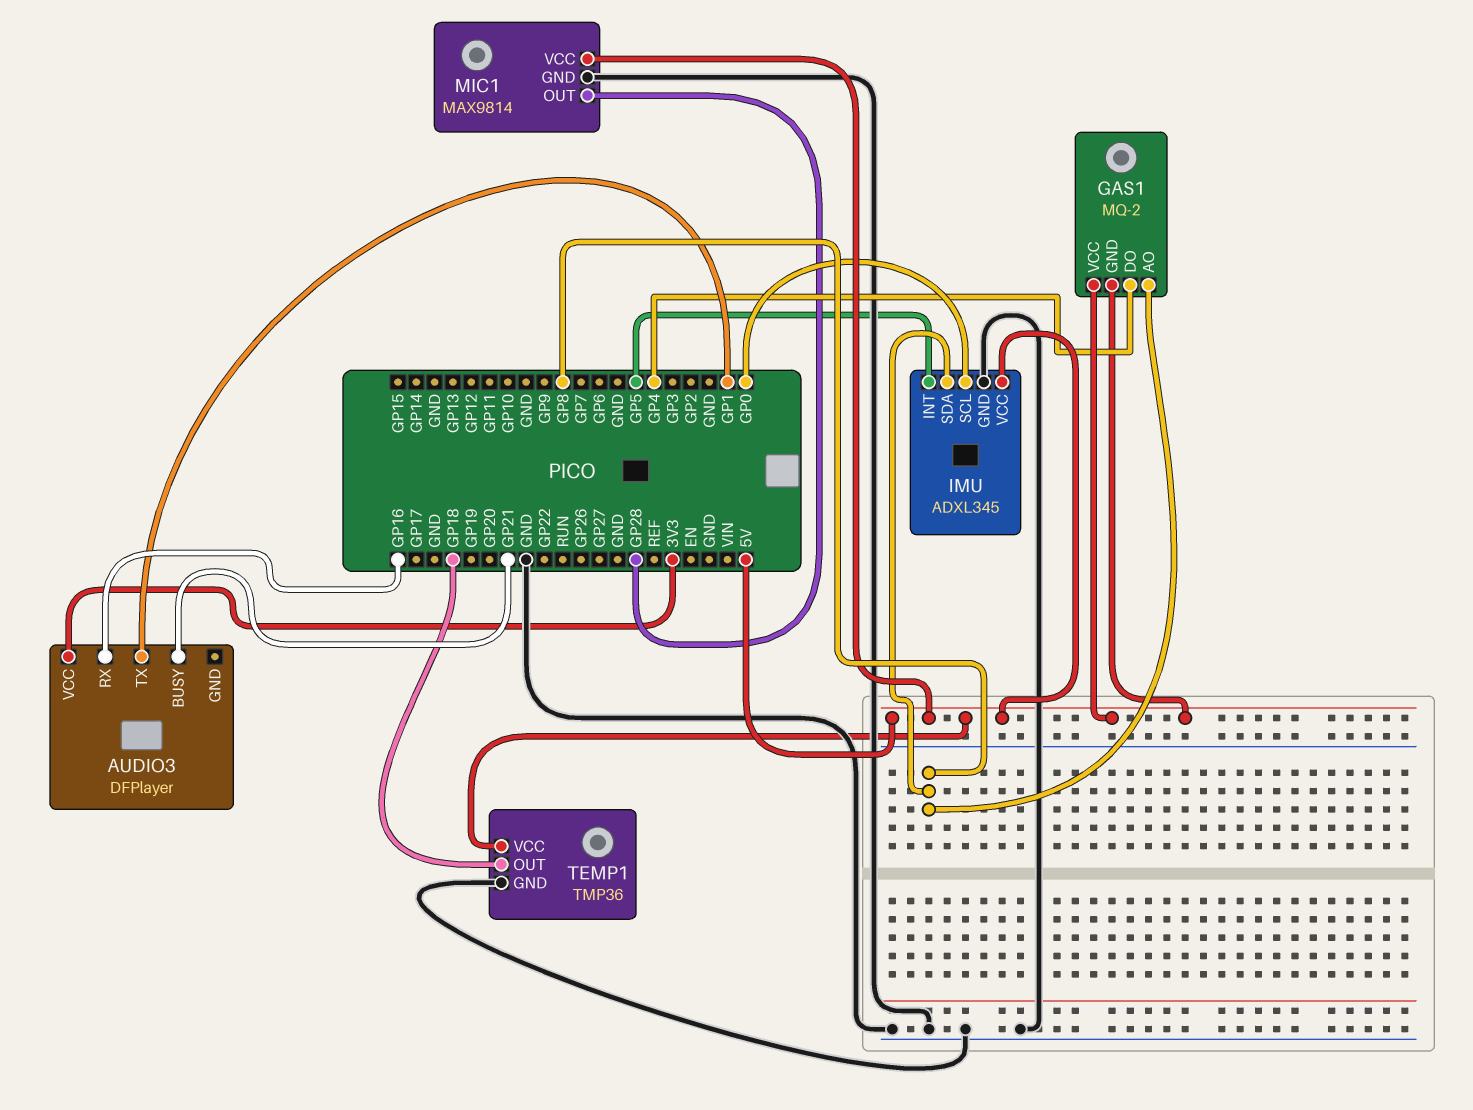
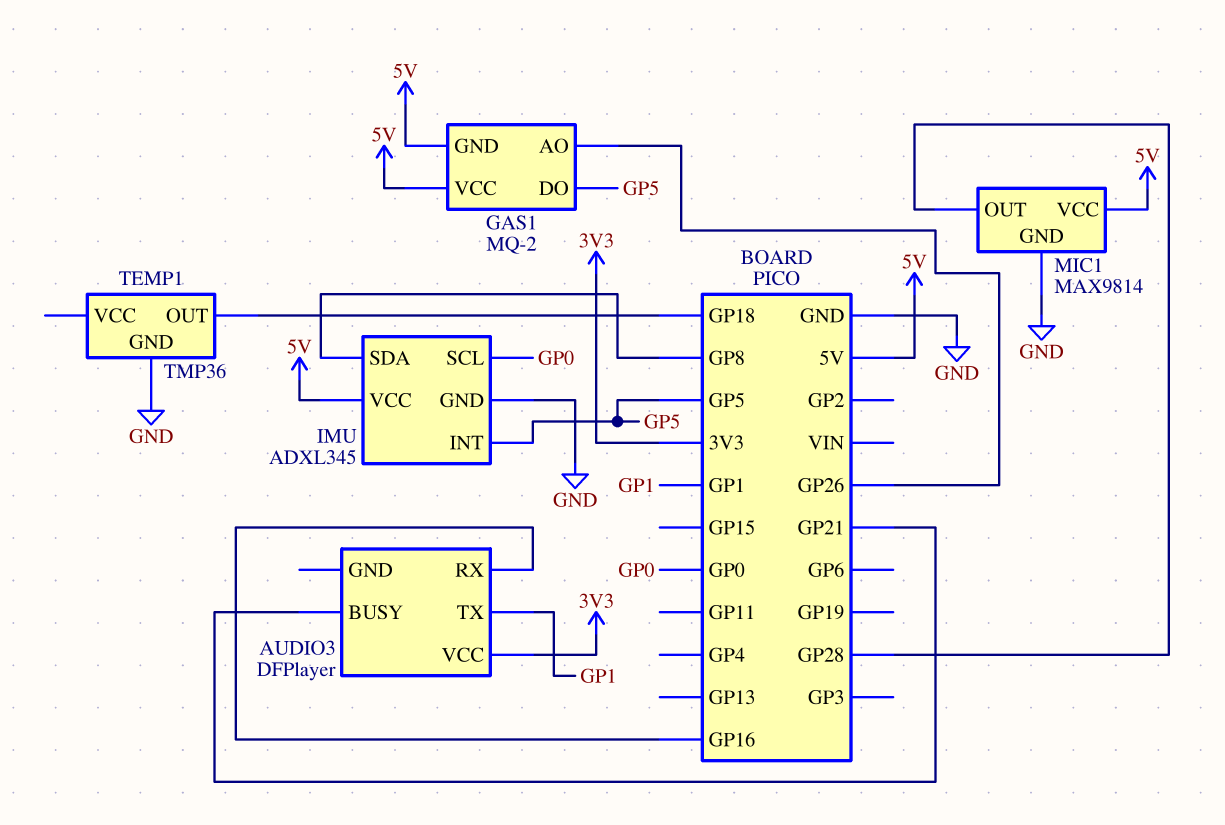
GAS1 pin AO: GP8 -> GP26
GAS1 pin DO: GP4 -> GP5
TEMP1 pin VCC: 5V -> none

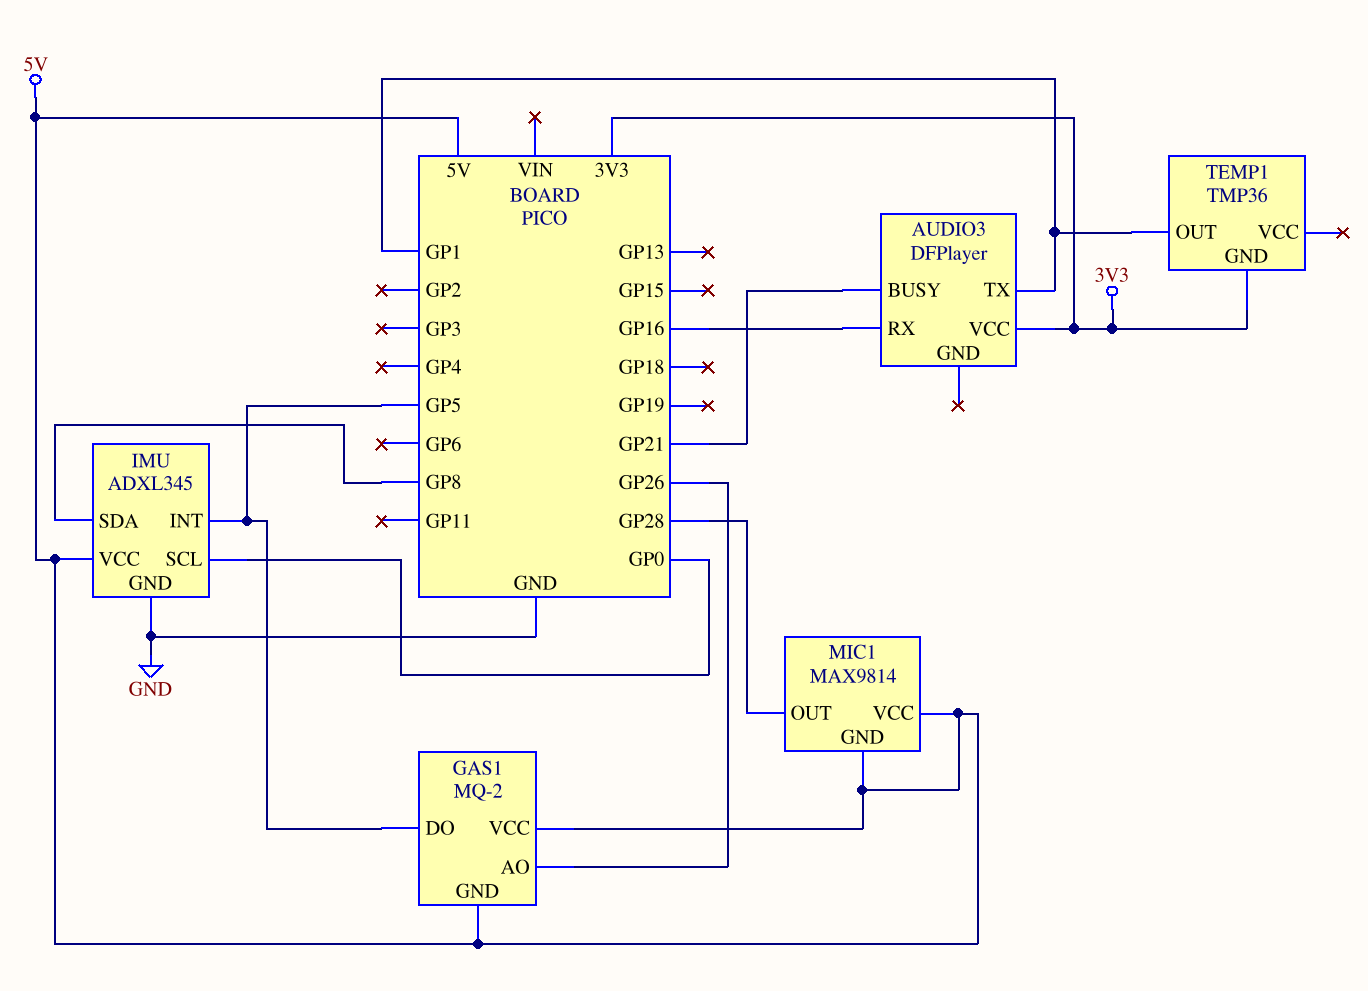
MIC1 pin GND: GND -> 5V
TEMP1 pin GND: GND -> 3V3
TEMP1 pin OUT: GP18 -> GP1

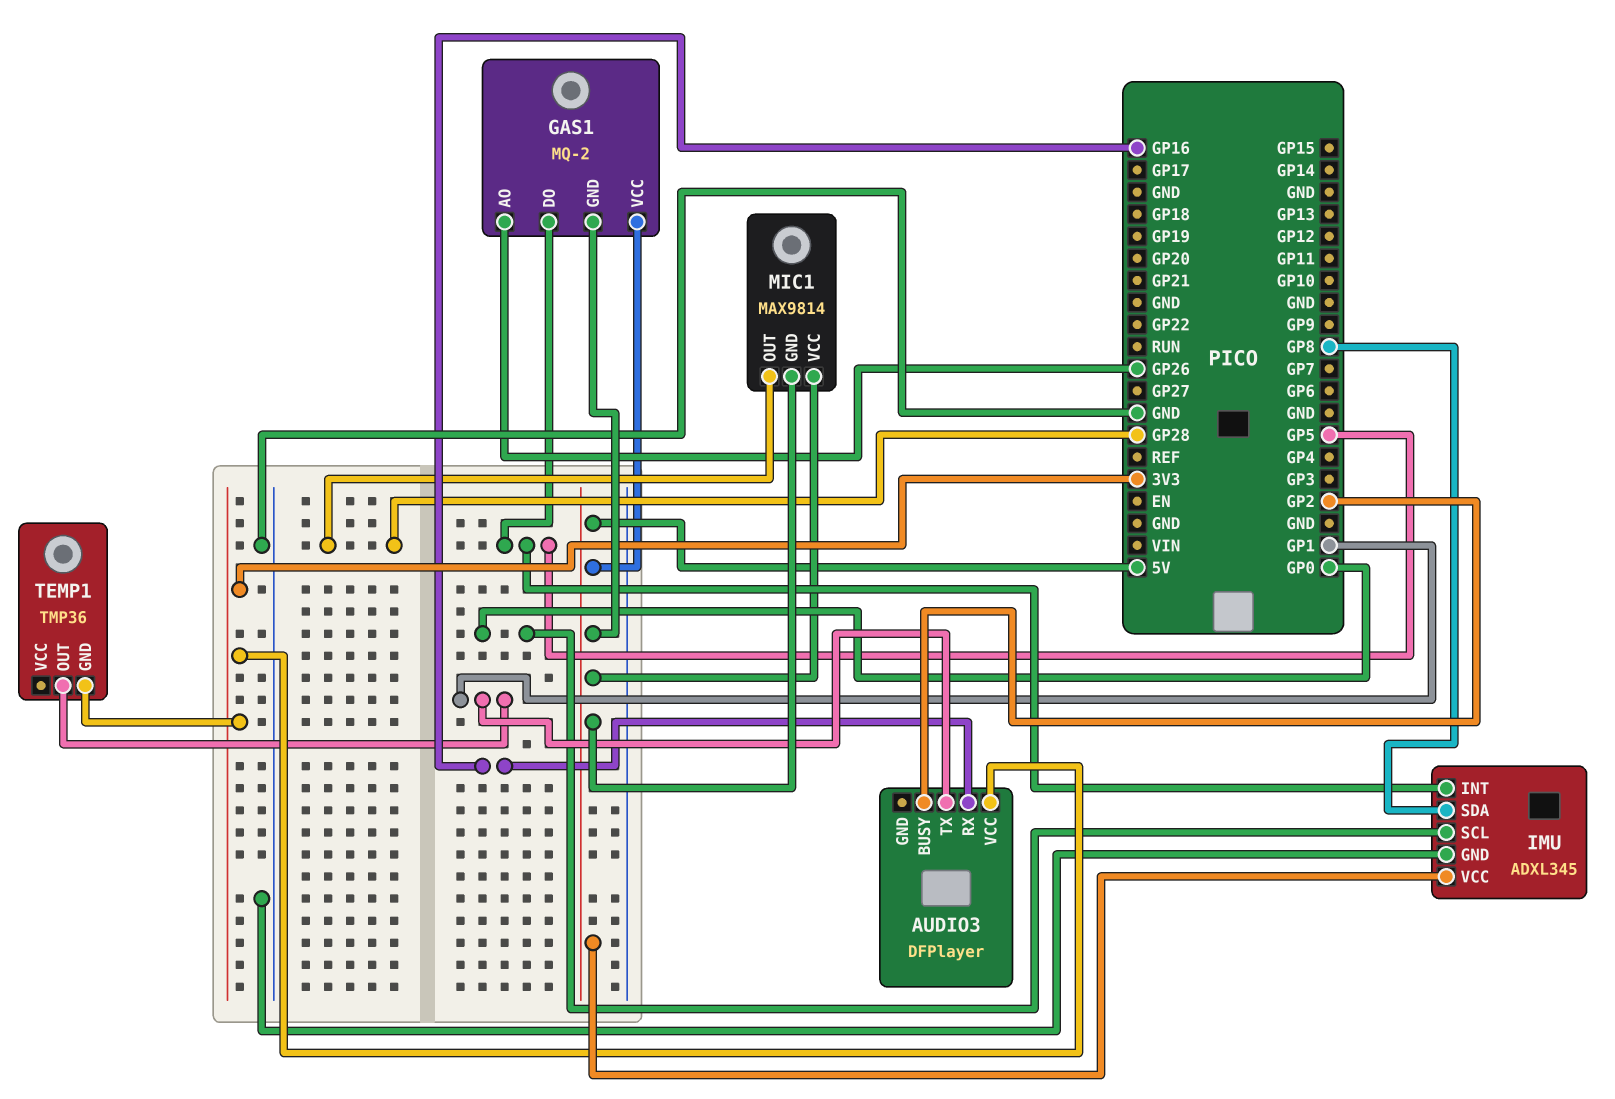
AUDIO3 pin BUSY: GP21 -> GP2

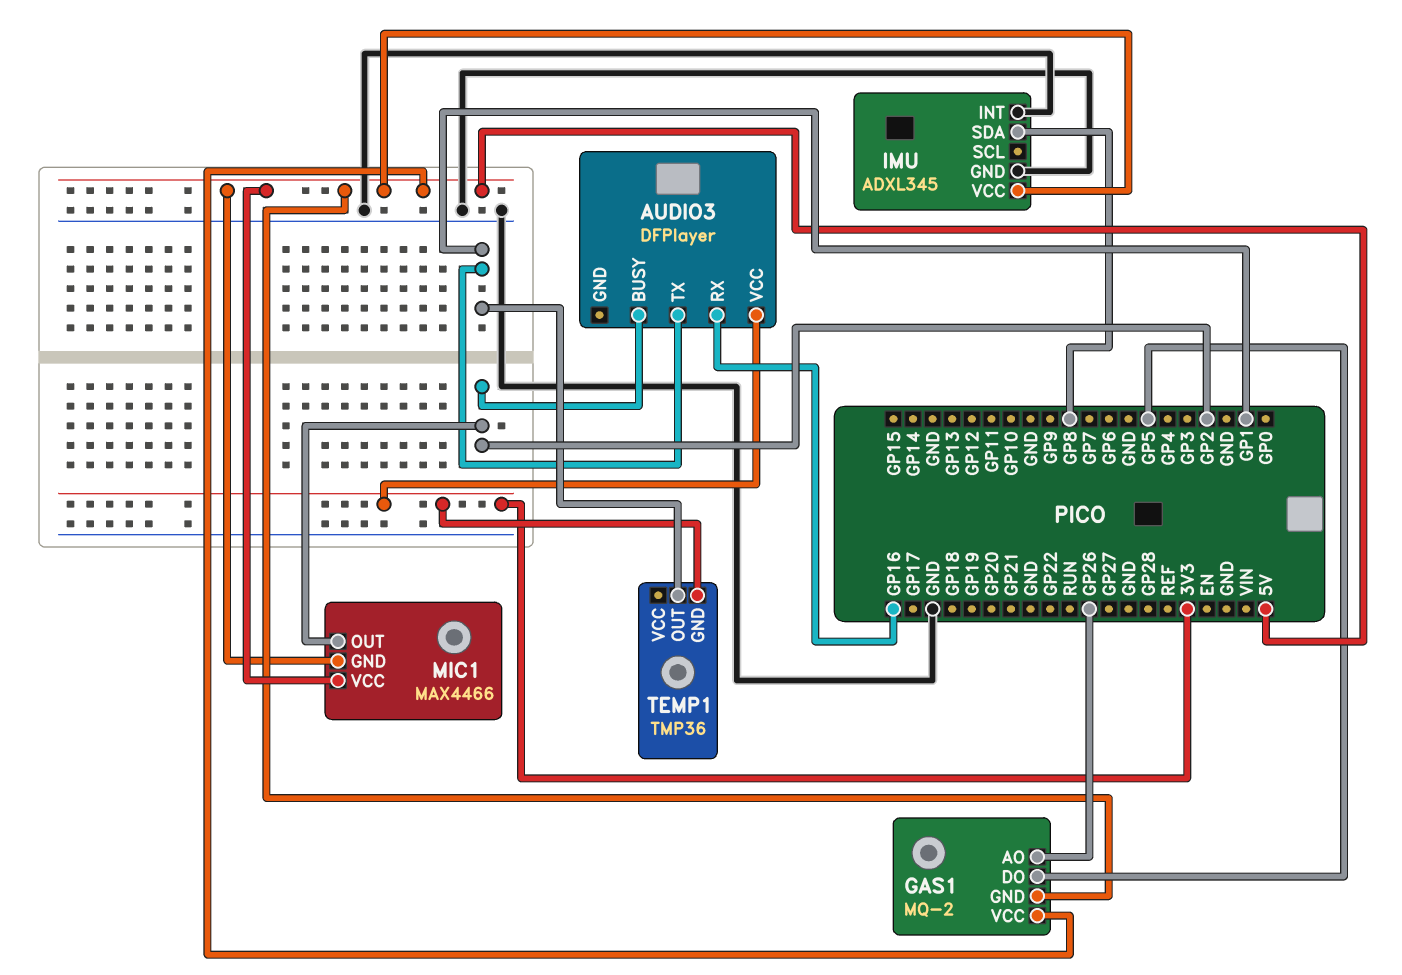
IMU pin INT: GP5 -> GND
IMU pin SCL: GP0 -> none
MIC1: MAX9814 -> MAX4466
MIC1 pin OUT: GP28 -> GP2

